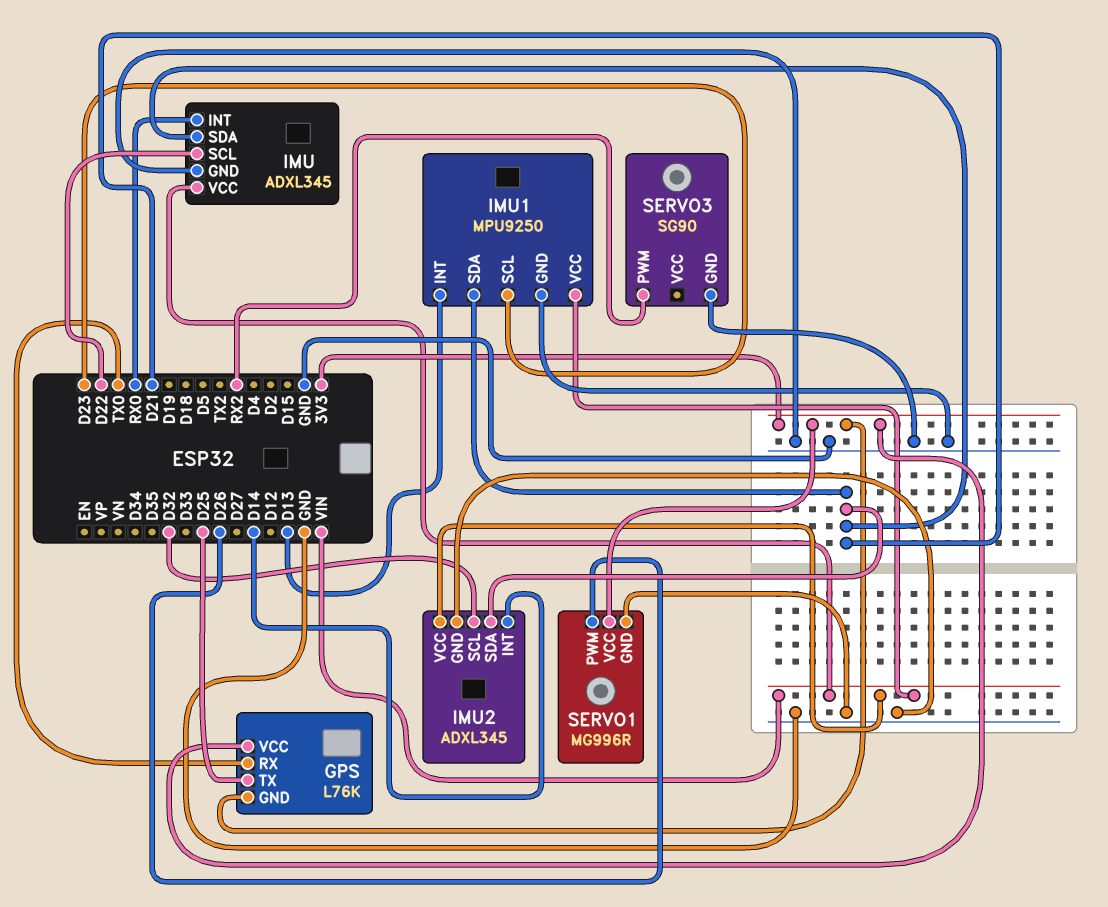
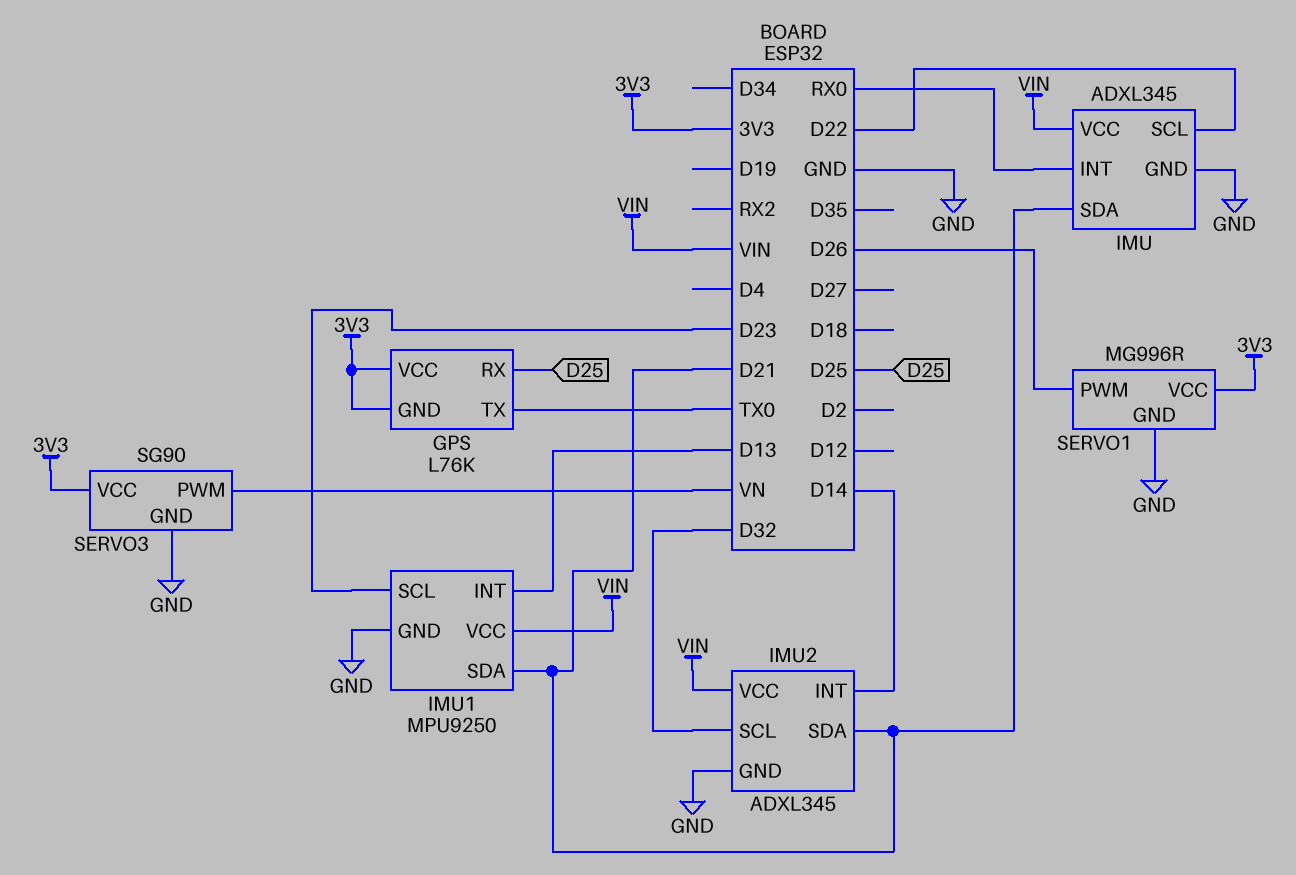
GPS pin RX: TX0 -> D25
GPS pin TX: D25 -> TX0
SERVO3 pin PWM: RX2 -> VN
SERVO3 pin VCC: none -> 3V3

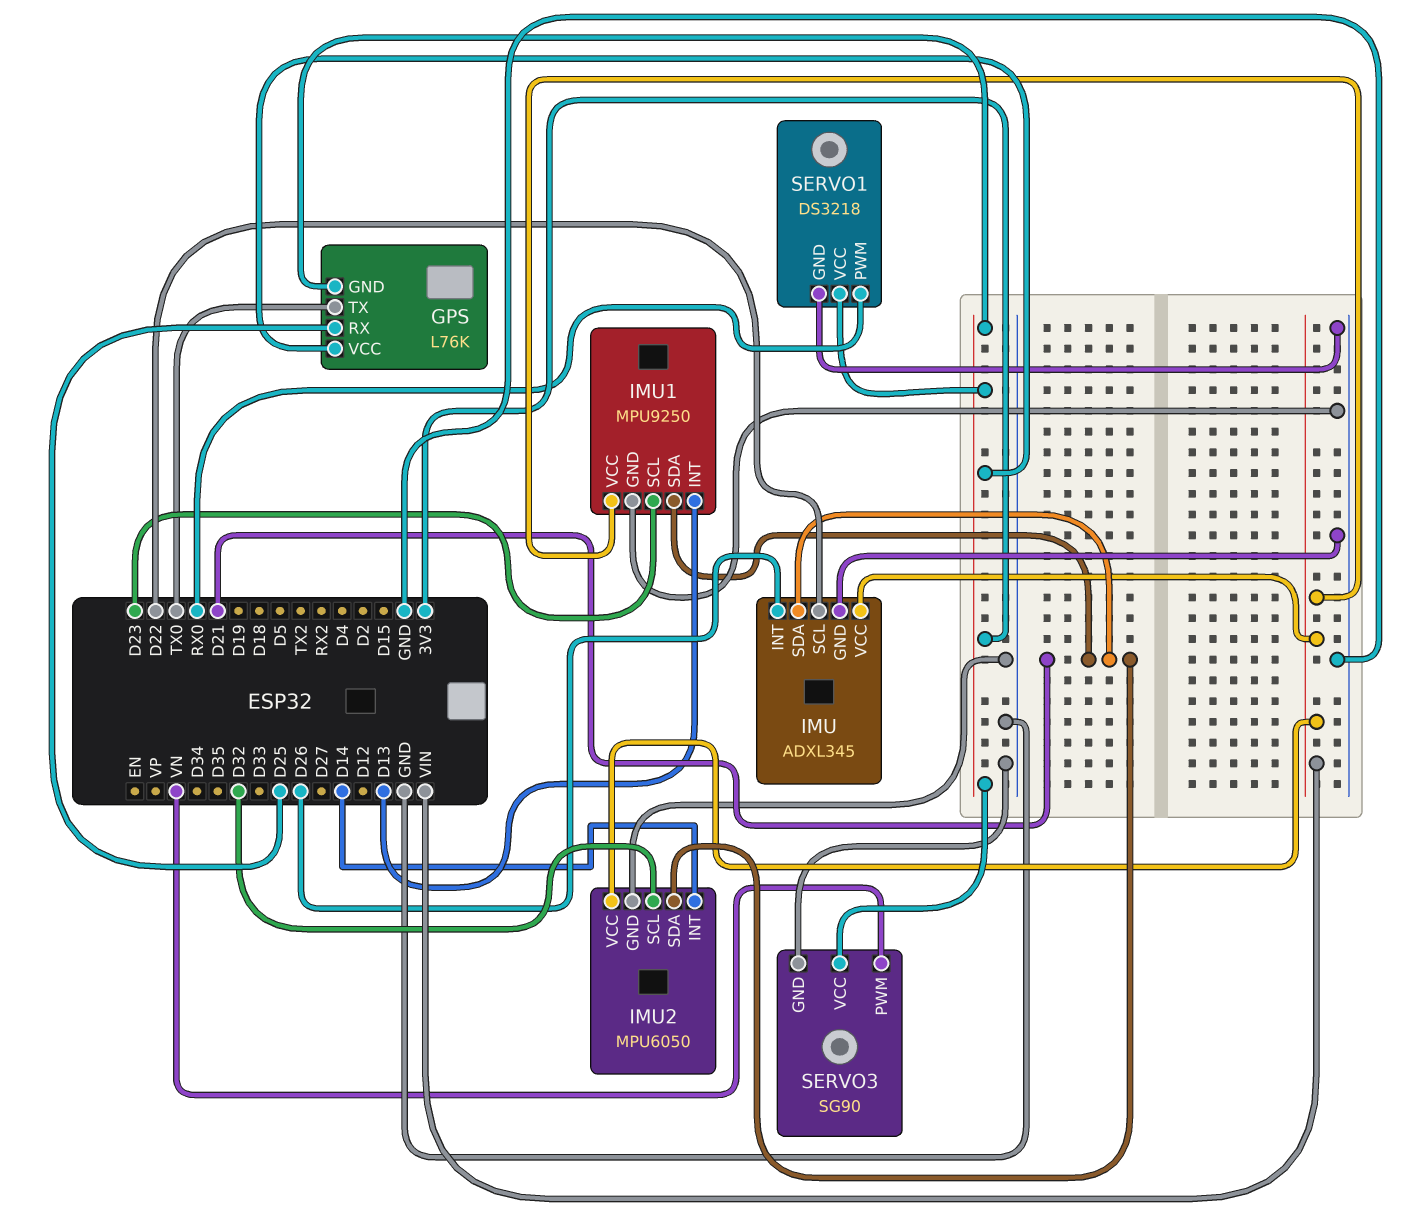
IMU pin INT: RX0 -> D26
IMU2: ADXL345 -> MPU6050
SERVO1: MG996R -> DS3218
SERVO1 pin PWM: D26 -> RX0

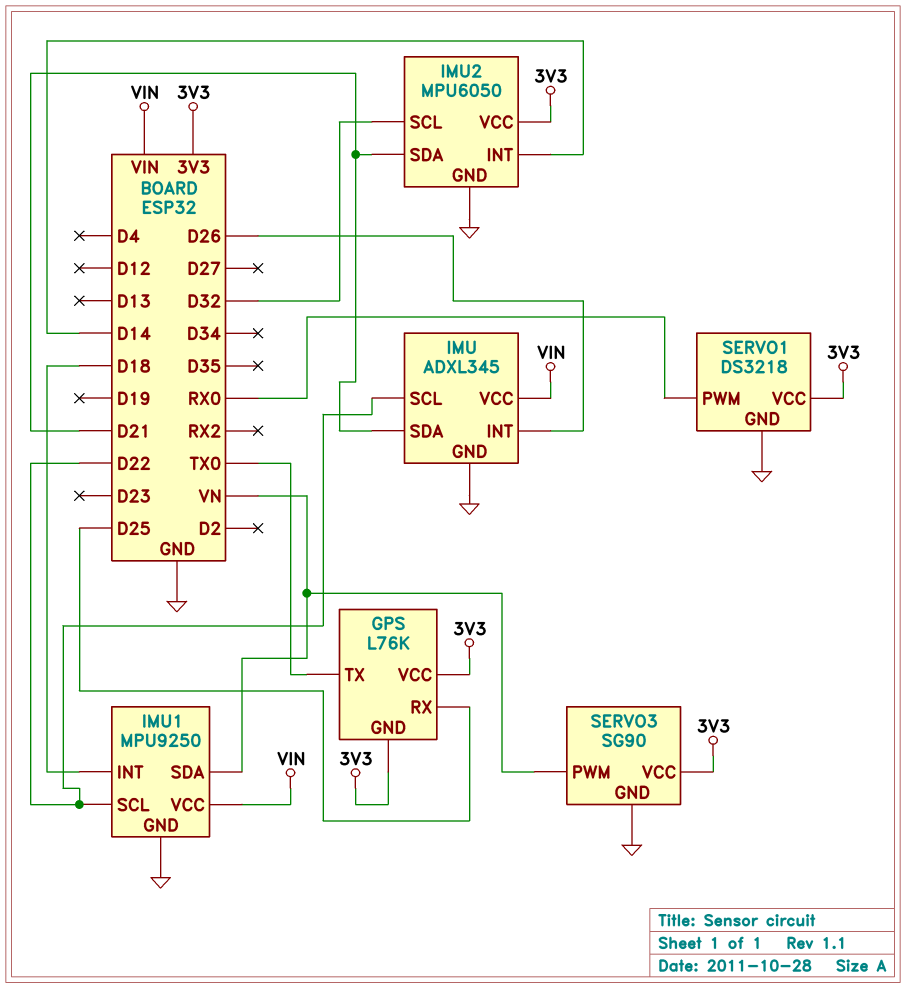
IMU1 pin INT: D13 -> D18
IMU1 pin SCL: D23 -> D22
IMU1 pin SDA: D21 -> VN
IMU2 pin VCC: VIN -> 3V3

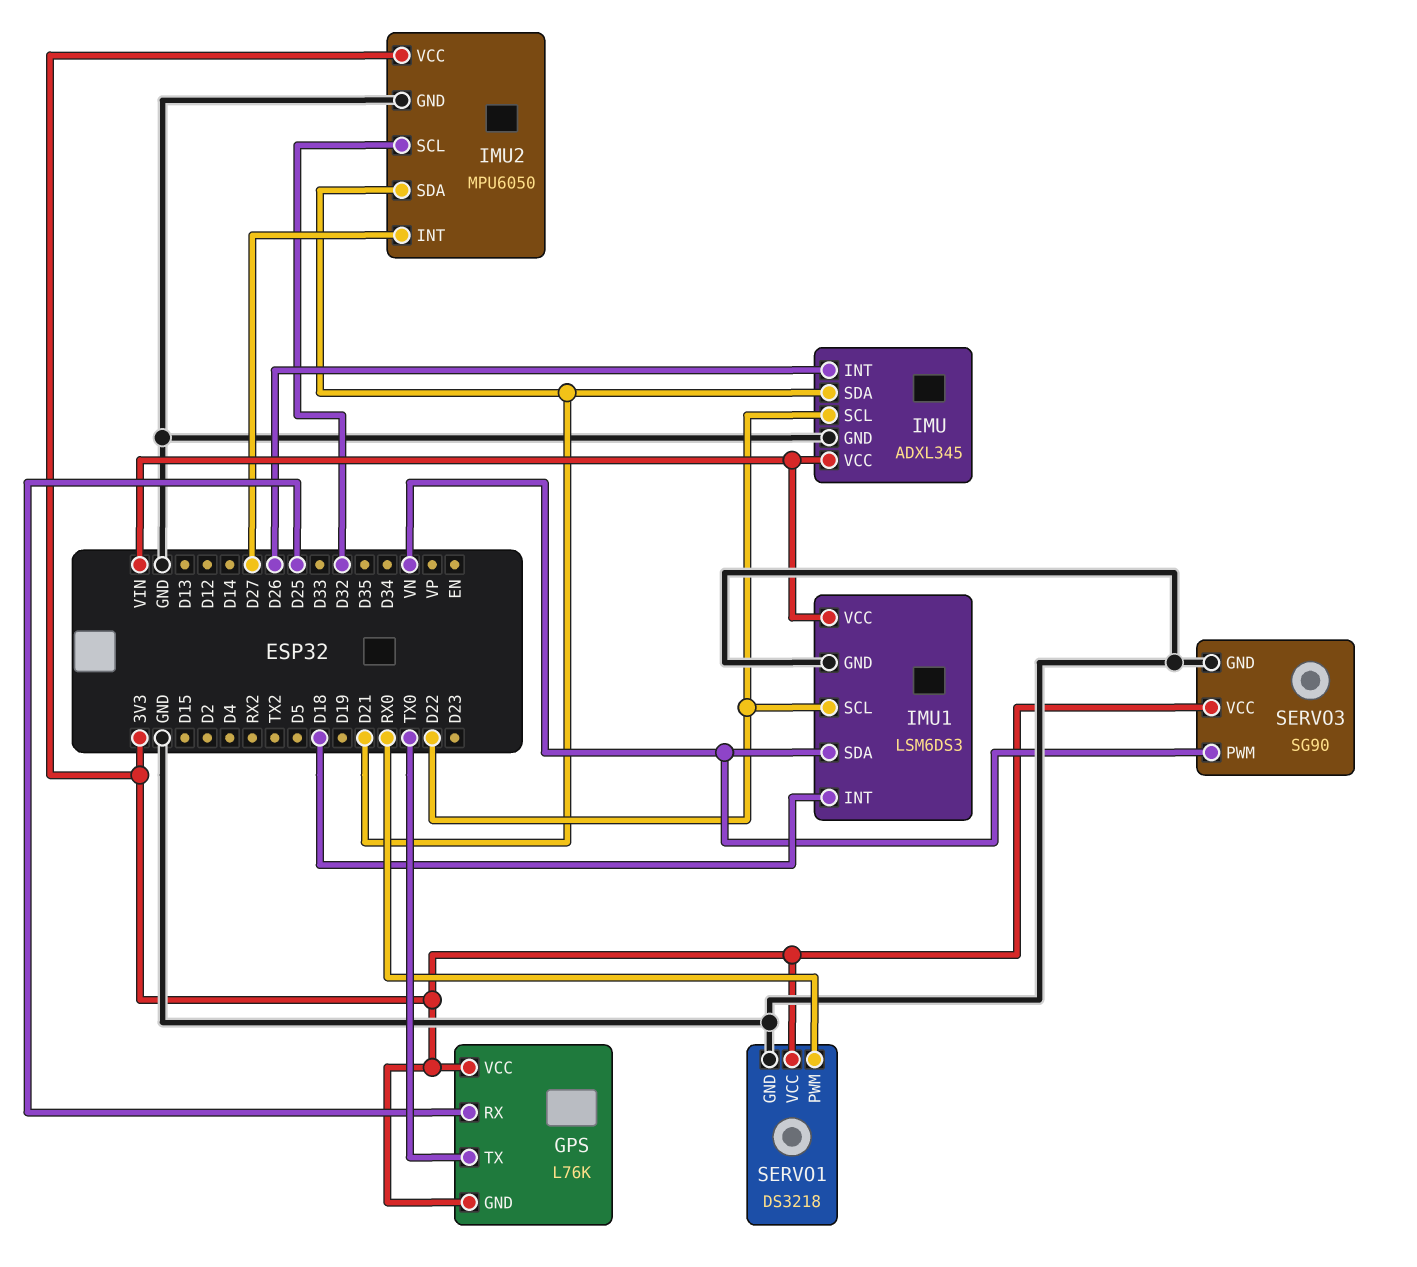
IMU1: MPU9250 -> LSM6DS3
IMU2 pin INT: D14 -> D27

